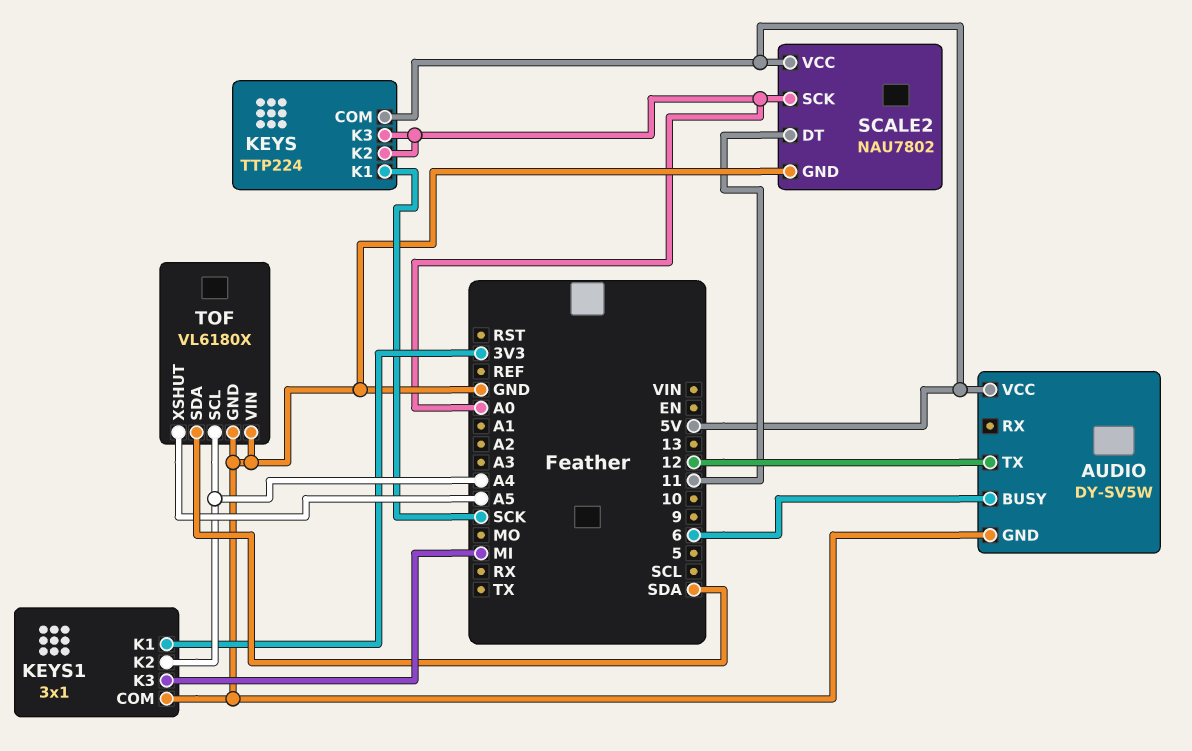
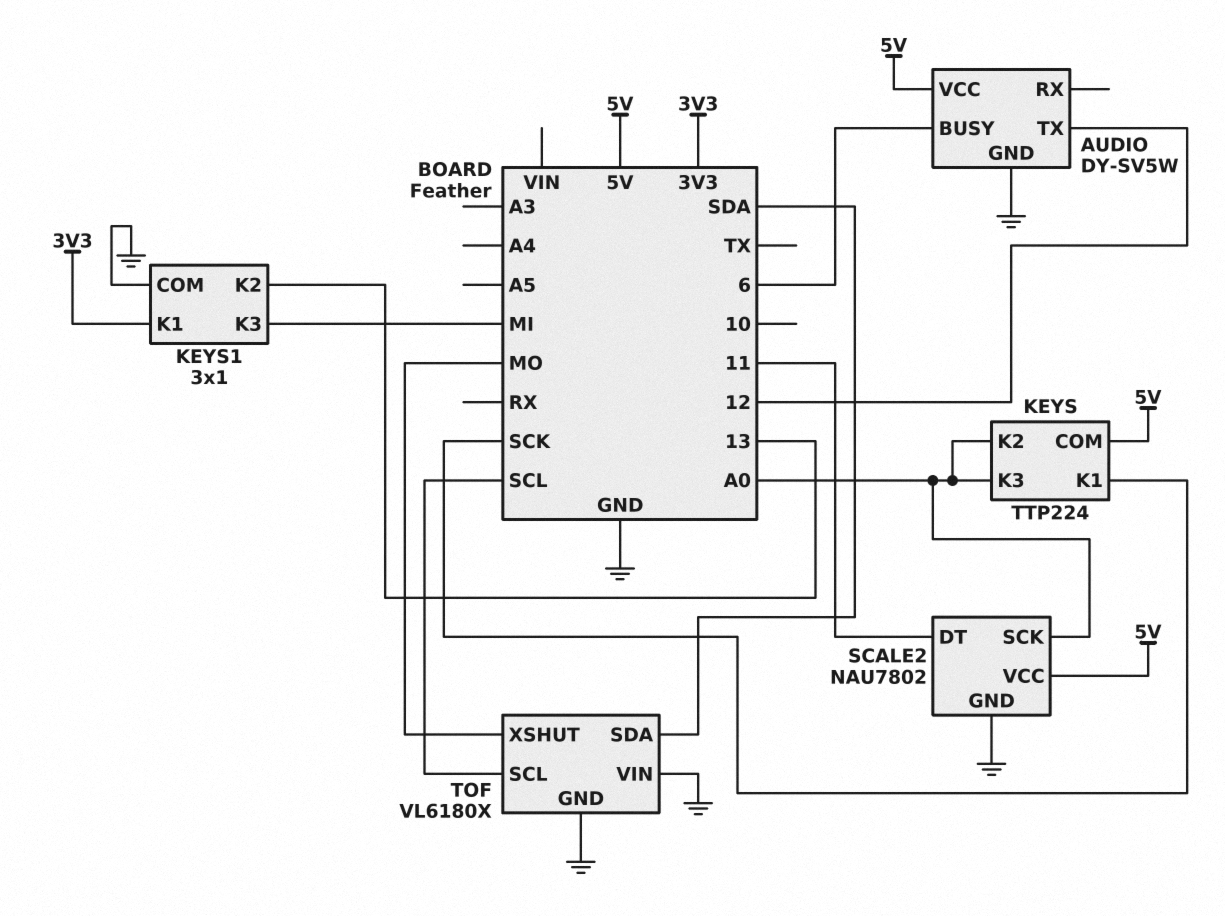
KEYS1 pin K2: A4 -> 13
TOF pin SCL: A4 -> SCL
TOF pin XSHUT: A5 -> MO

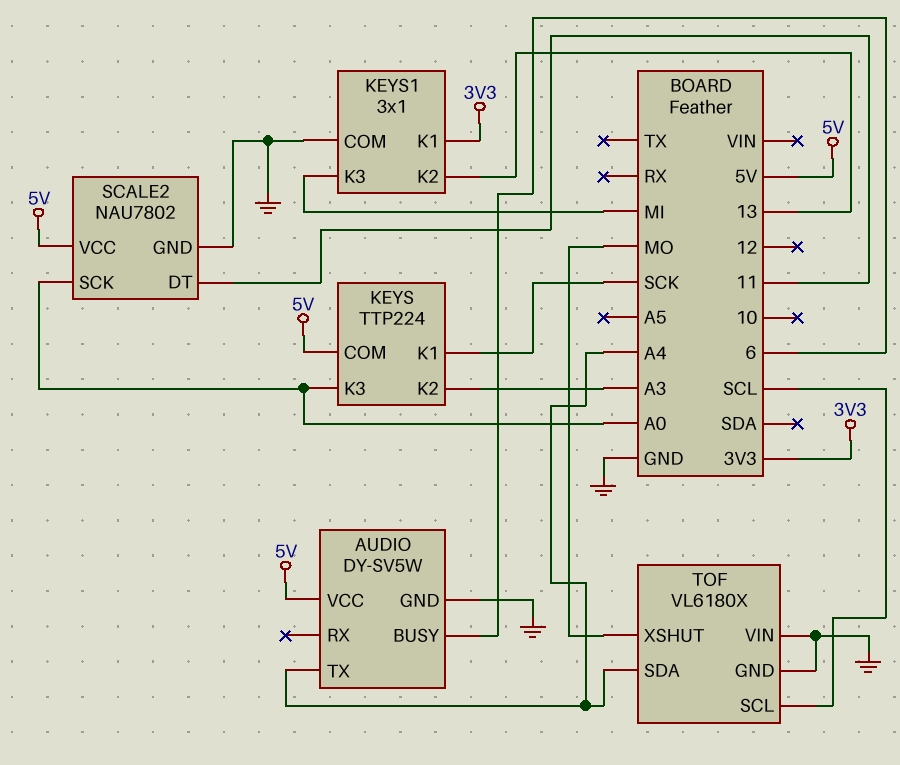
AUDIO pin TX: 12 -> A4
KEYS pin K2: A0 -> A3
TOF pin SDA: SDA -> A4

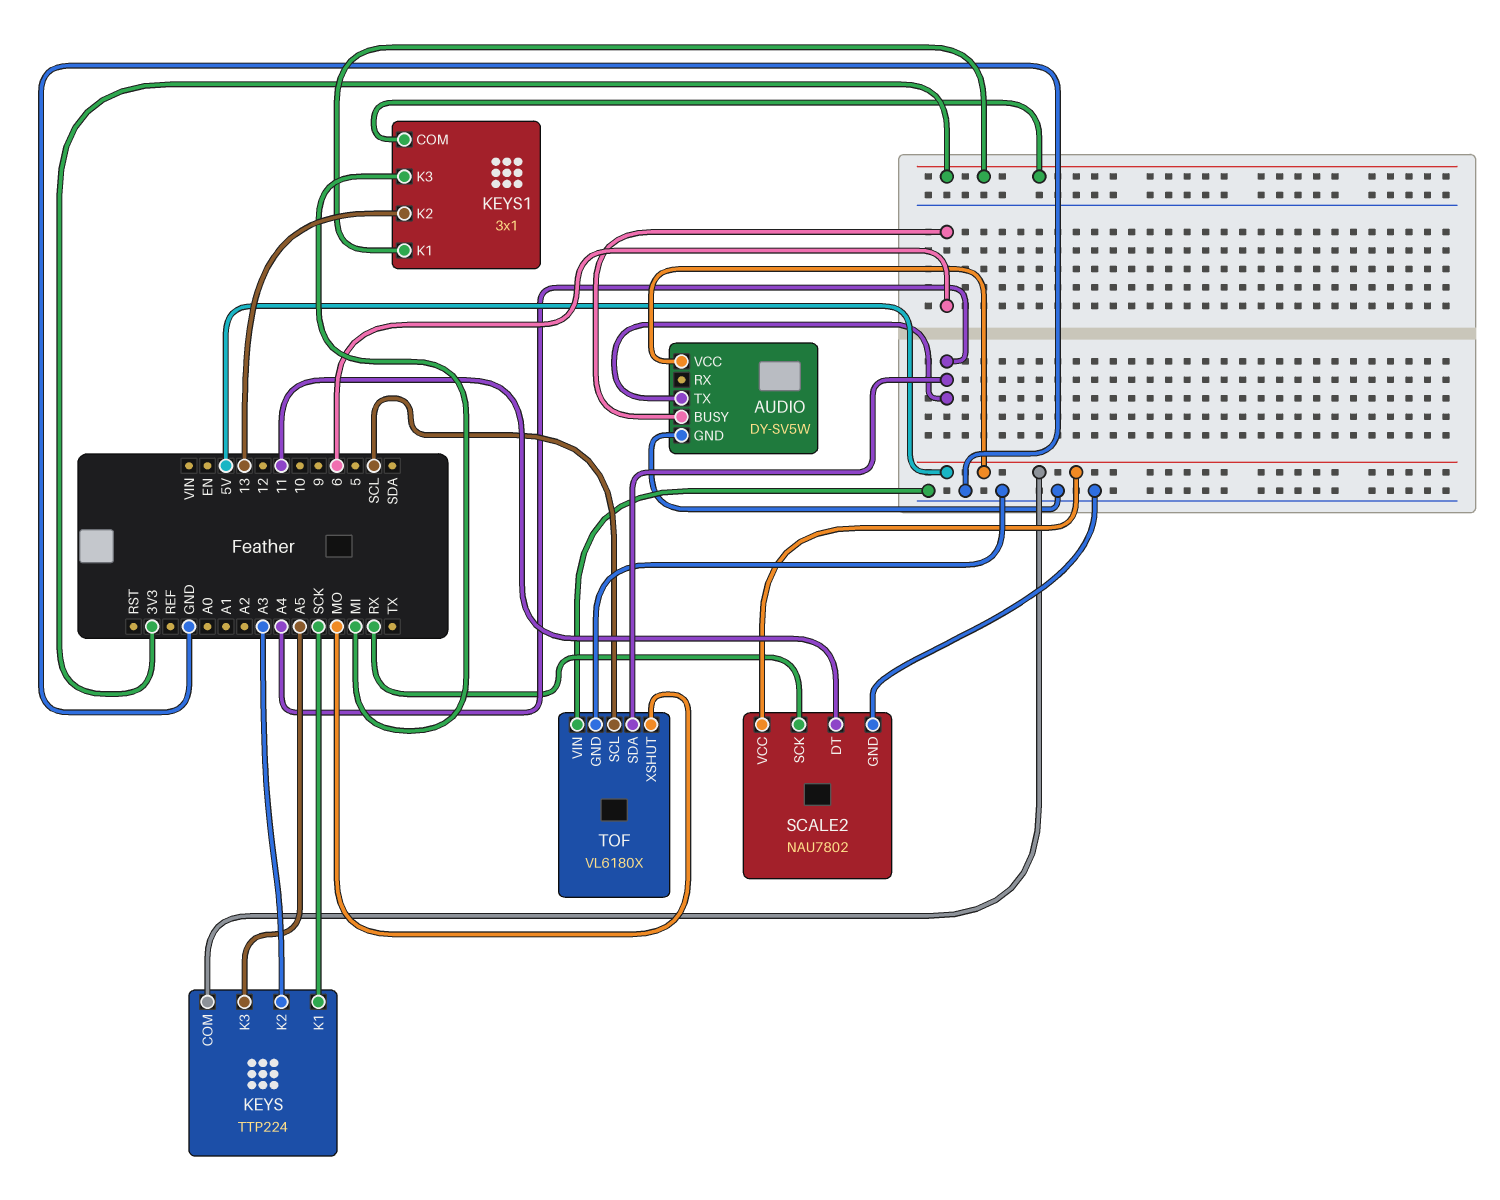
KEYS pin K3: A0 -> A5
KEYS1 pin COM: GND -> 3V3
SCALE2 pin SCK: A0 -> RX

